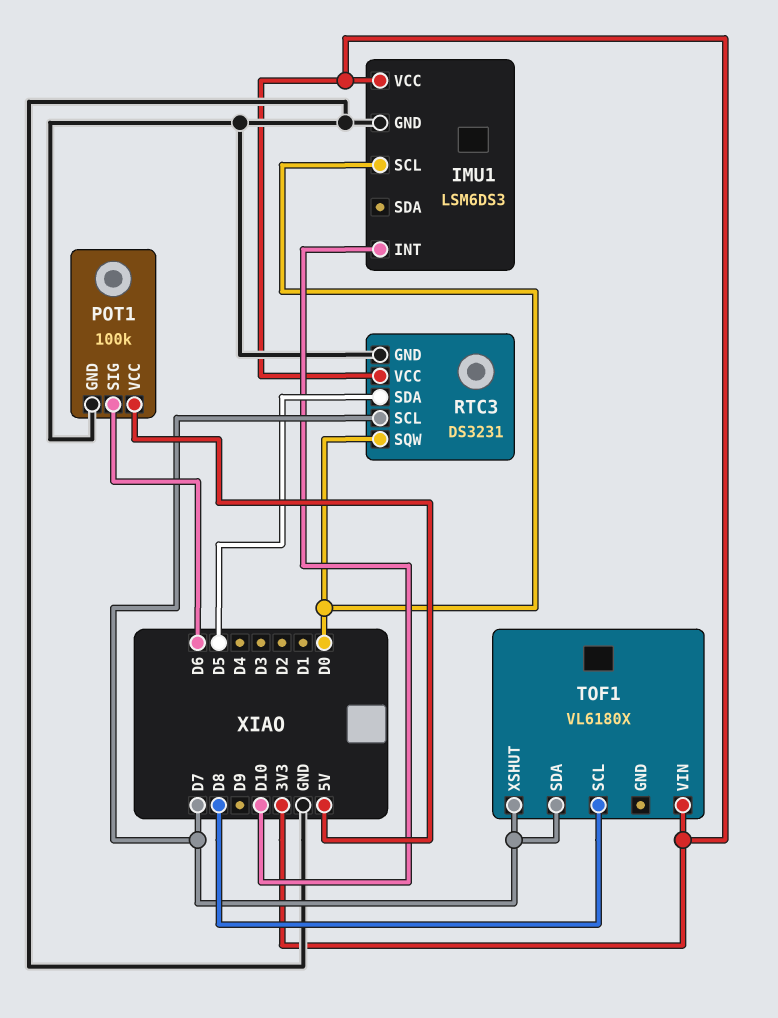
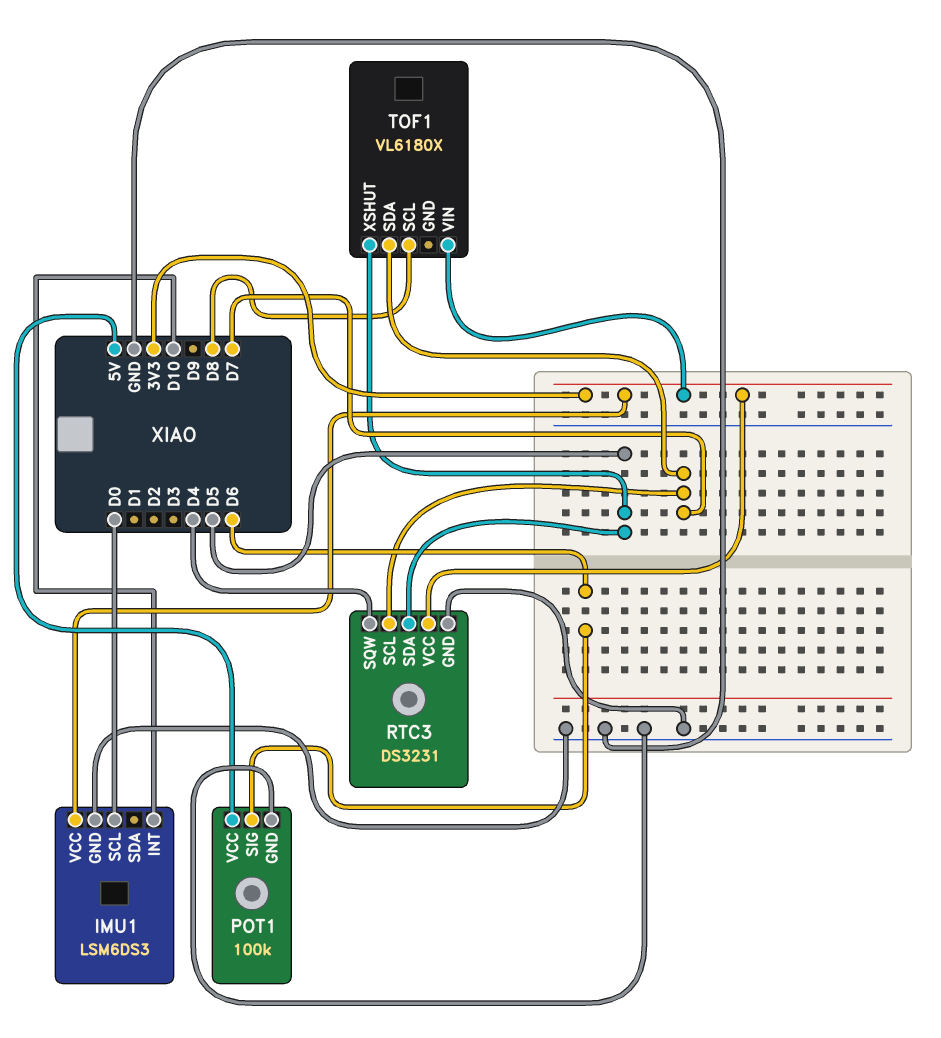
RTC3 pin SQW: D0 -> D4
TOF1 pin XSHUT: D7 -> D5

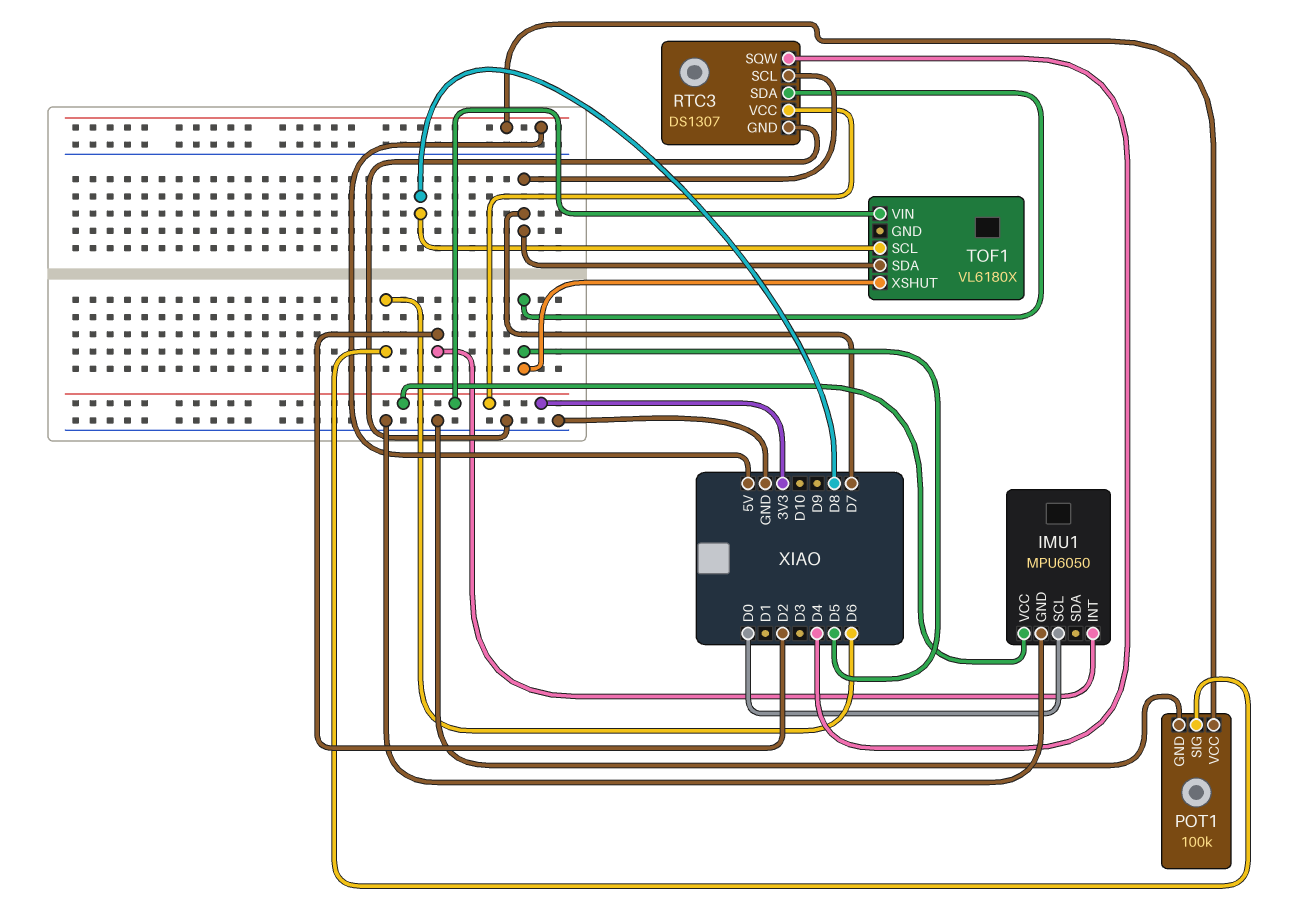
IMU1: LSM6DS3 -> MPU6050
IMU1 pin INT: D10 -> D2
RTC3: DS3231 -> DS1307

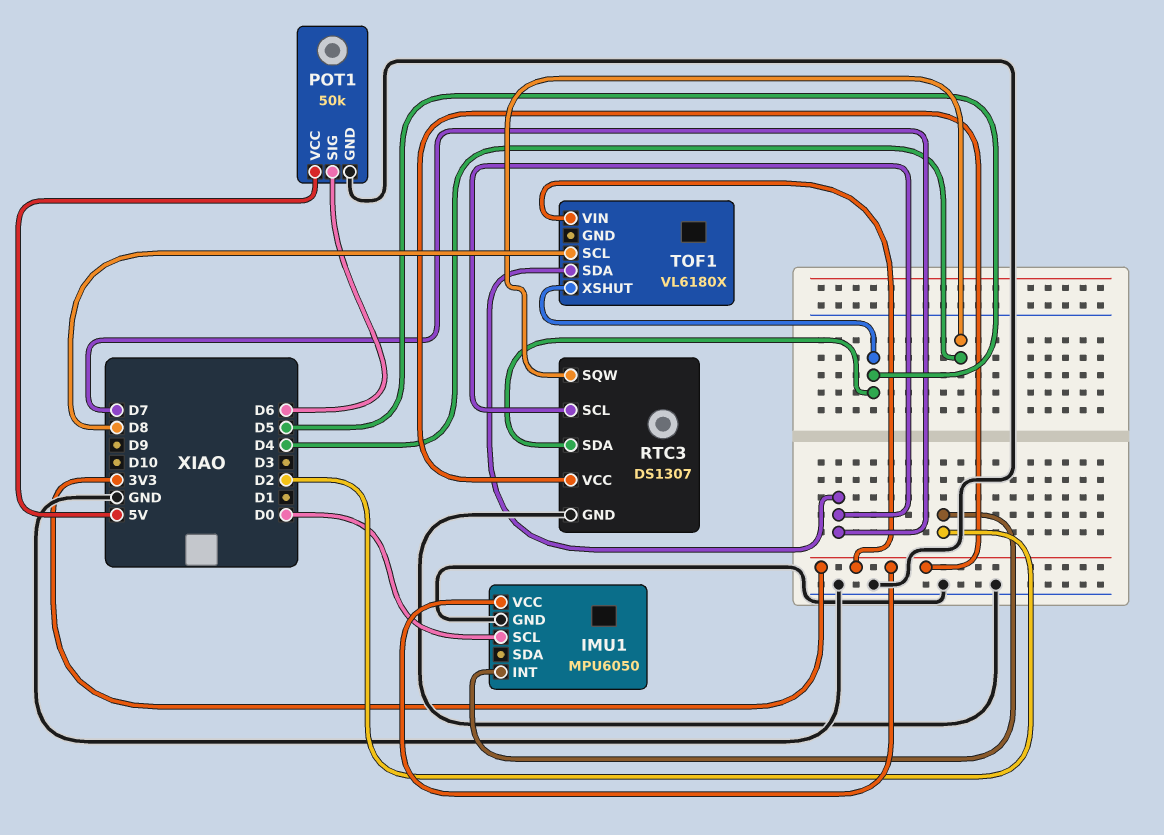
POT1: 100k -> 50k

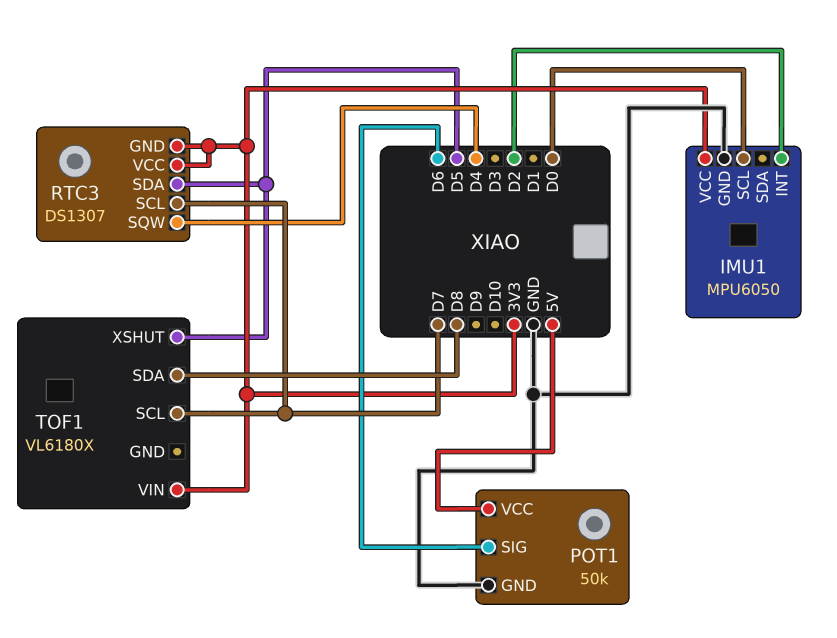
RTC3 pin GND: GND -> 3V3
TOF1 pin SCL: D8 -> D7
TOF1 pin SDA: D7 -> D8

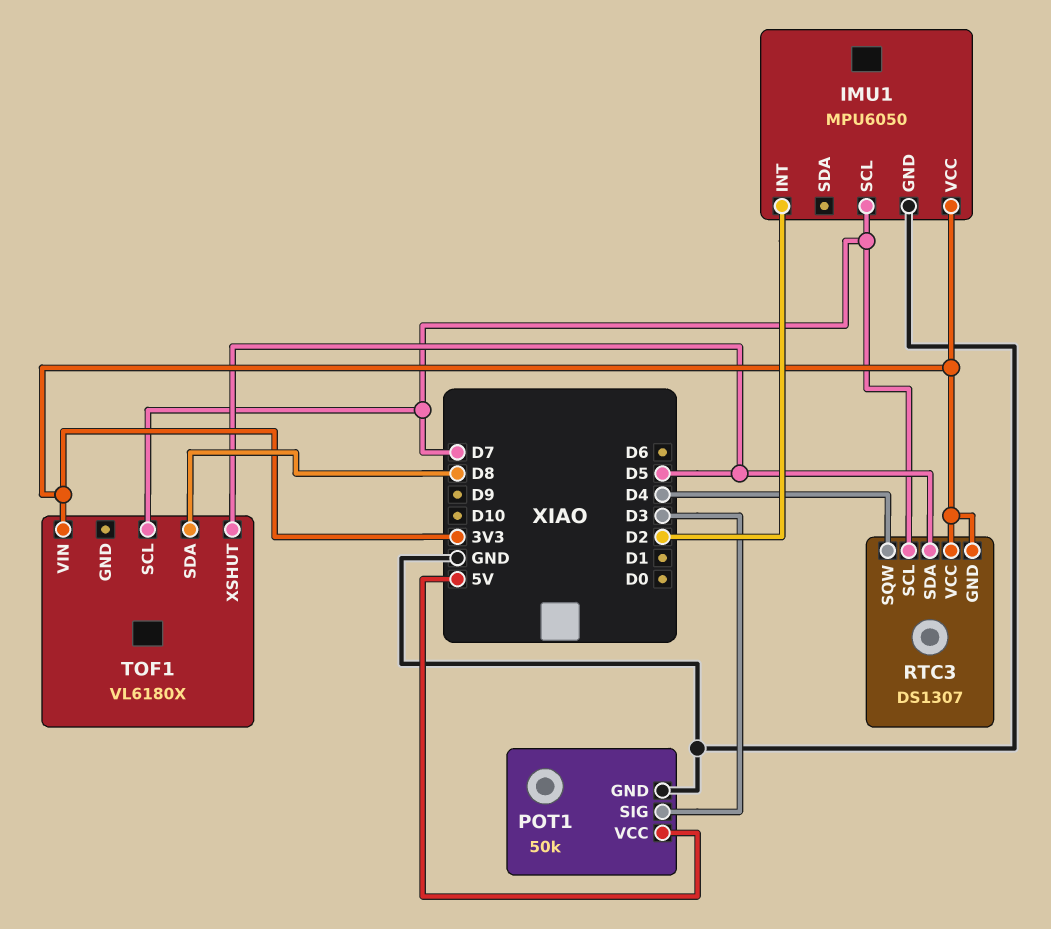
IMU1 pin SCL: D0 -> D7
POT1 pin SIG: D6 -> D3

